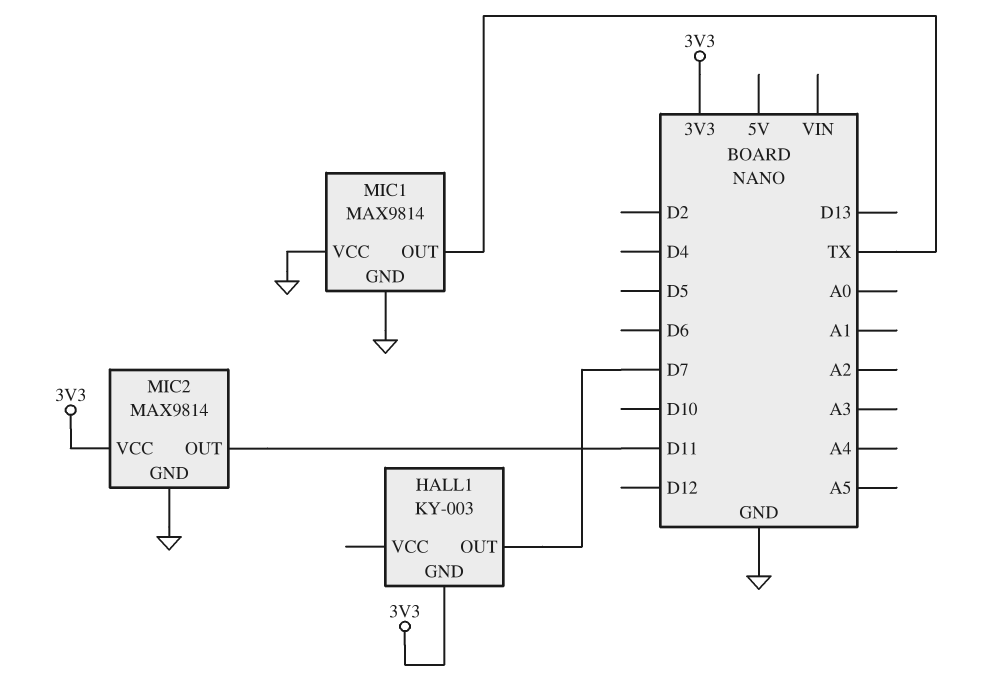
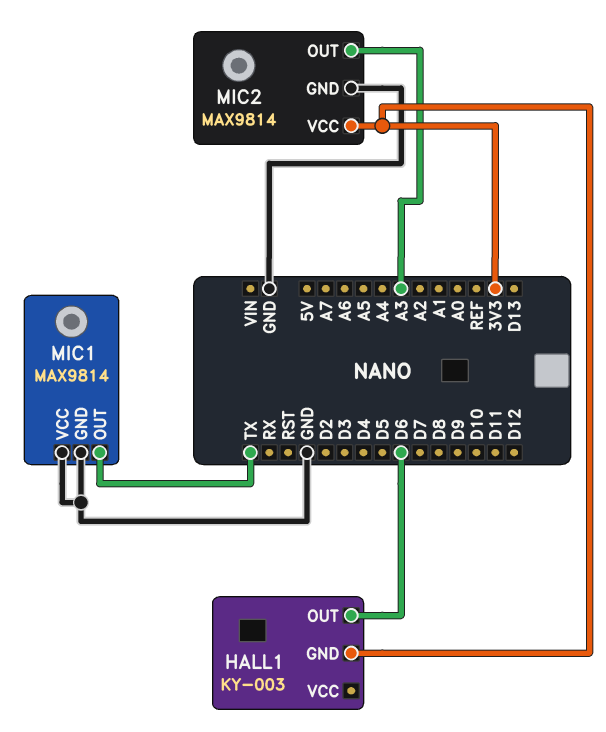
HALL1 pin OUT: D7 -> D6
MIC2 pin OUT: D11 -> A3

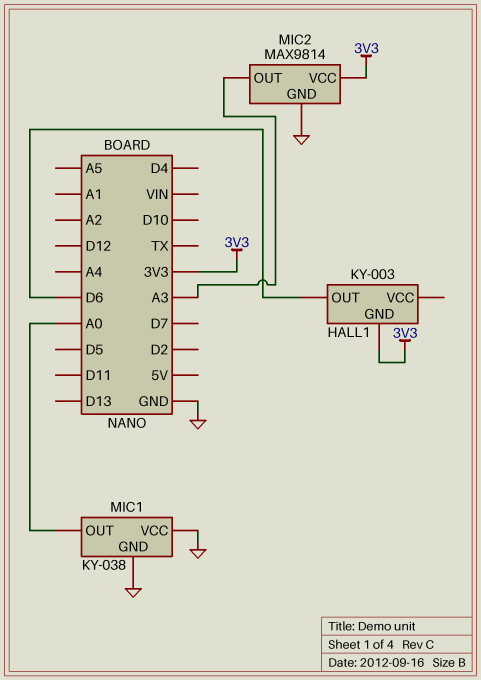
MIC1: MAX9814 -> KY-038
MIC1 pin OUT: TX -> A0

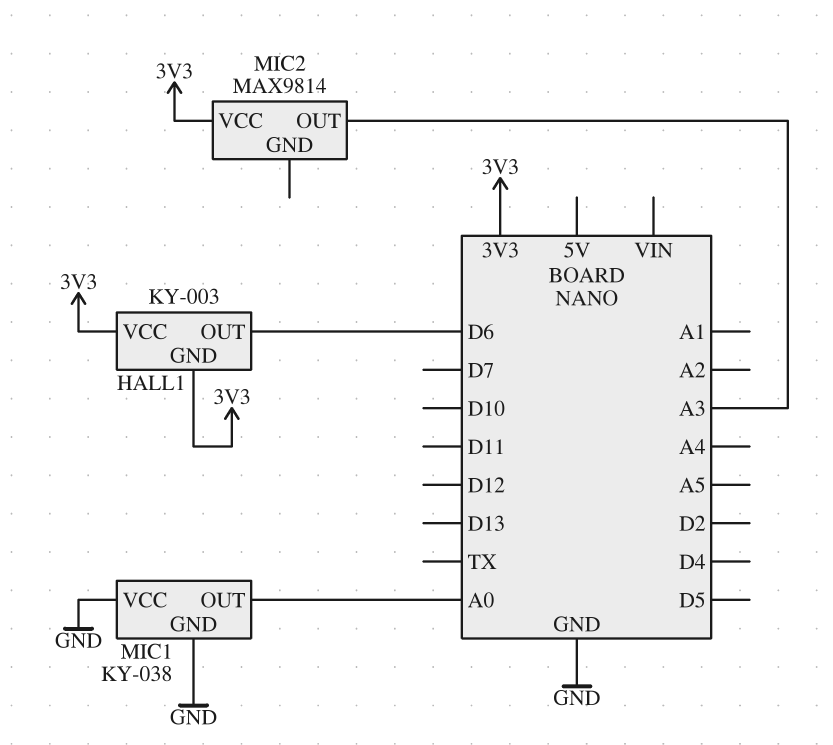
HALL1 pin VCC: none -> 3V3
MIC2 pin GND: GND -> none

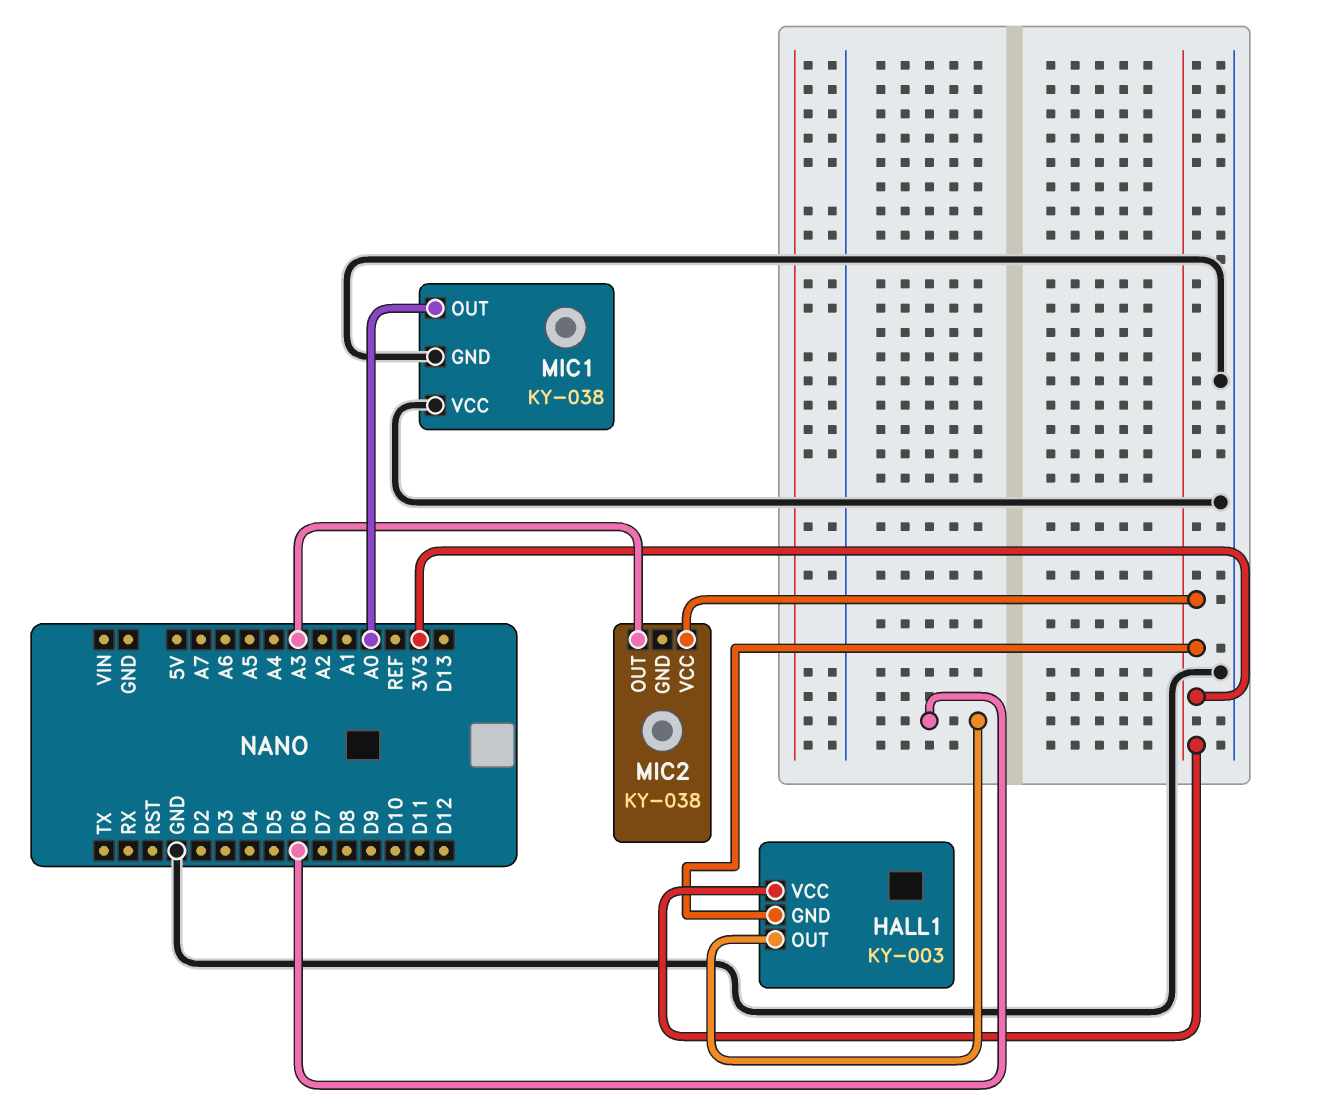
MIC2: MAX9814 -> KY-038

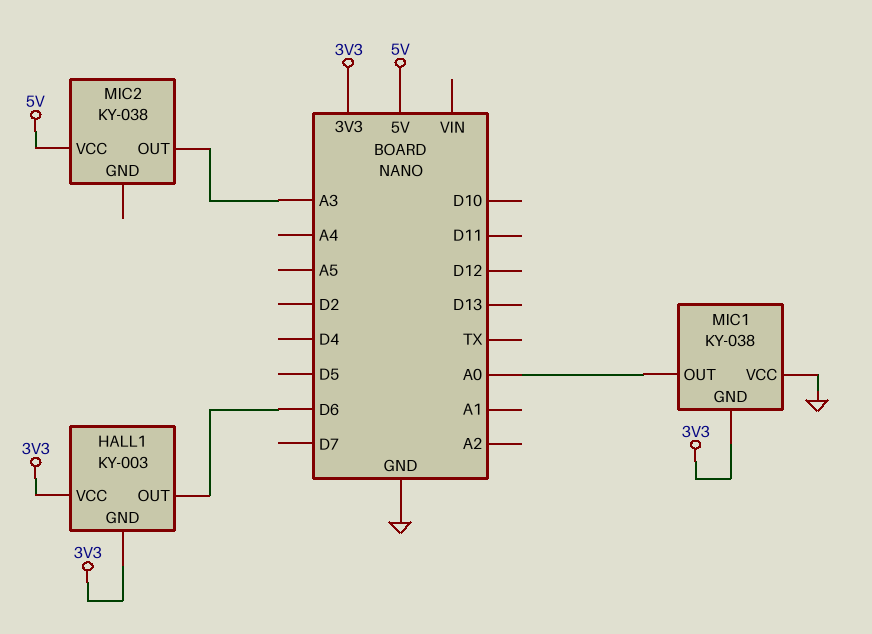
MIC1 pin GND: GND -> 3V3
MIC2 pin VCC: 3V3 -> 5V

